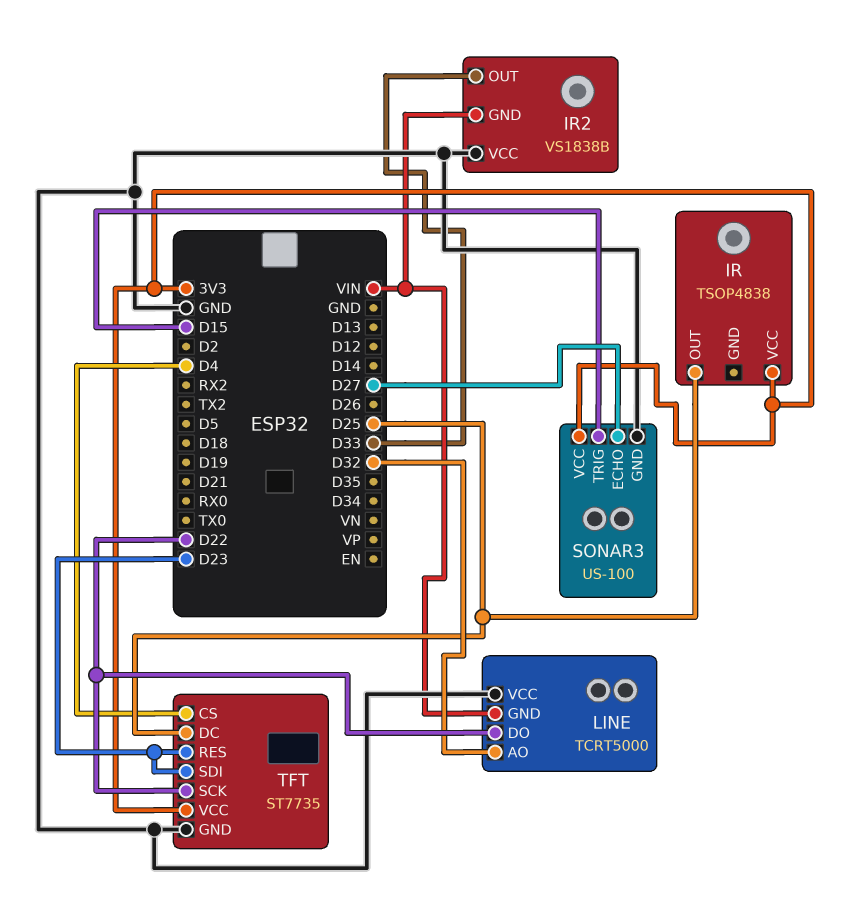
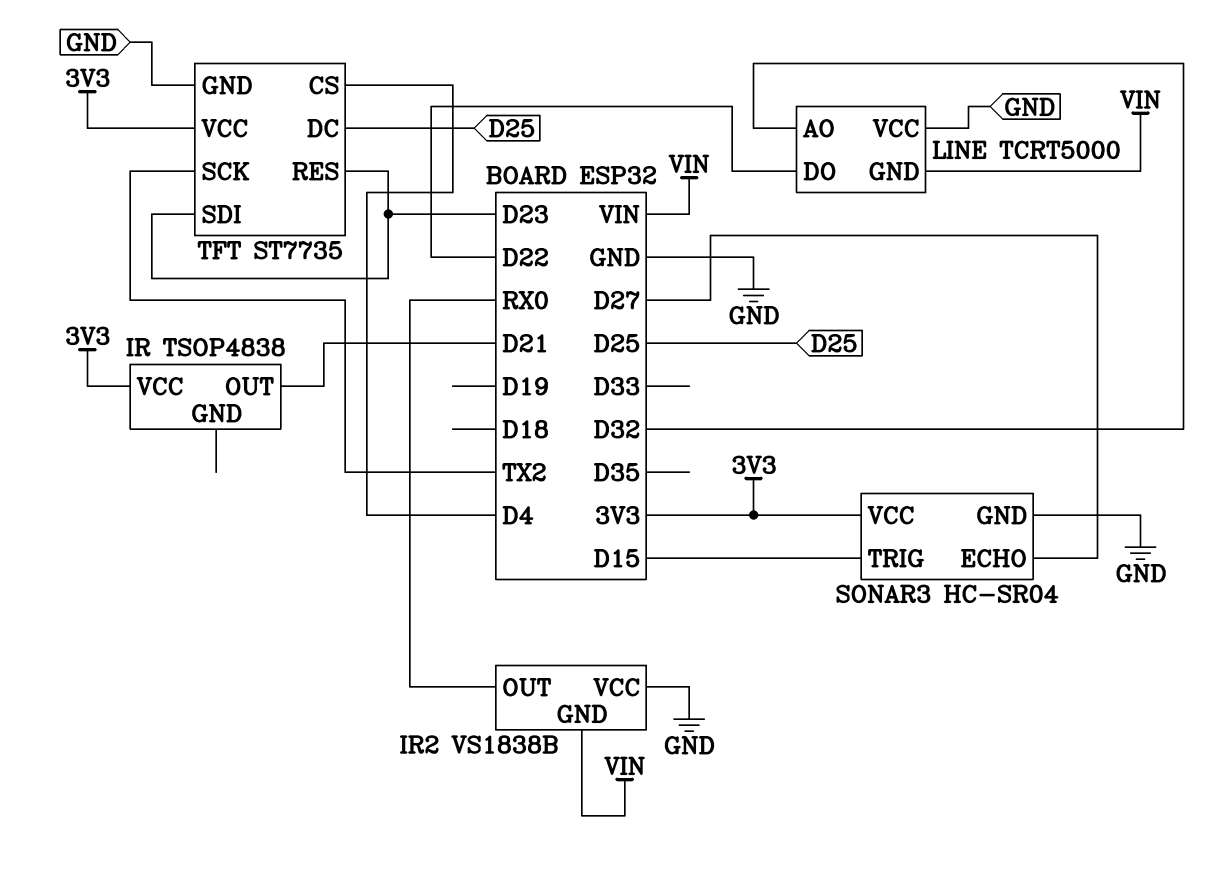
IR pin OUT: D25 -> D21
IR2 pin OUT: D33 -> RX0
SONAR3: US-100 -> HC-SR04
TFT pin SCK: D22 -> TX2

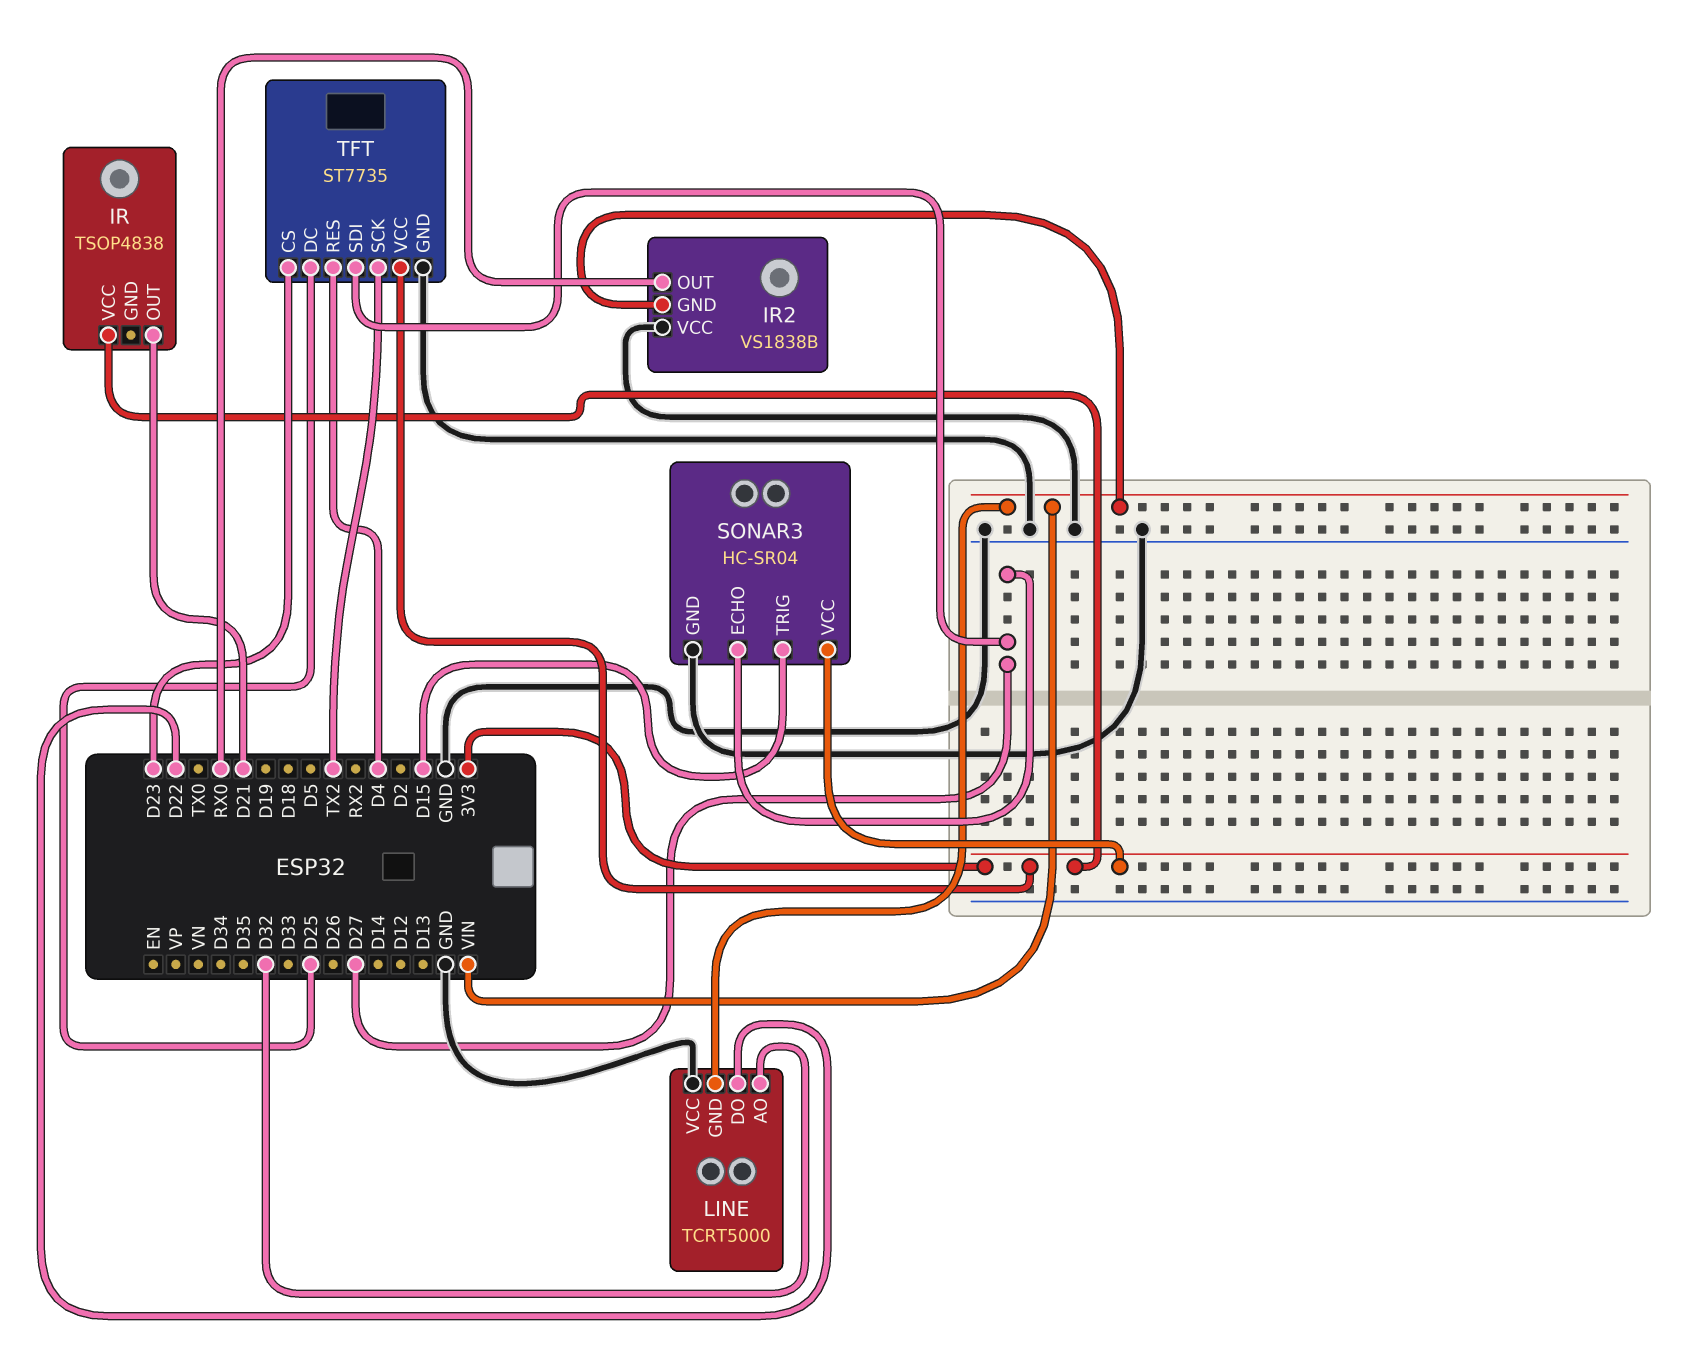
TFT pin CS: D4 -> D23
TFT pin RES: D23 -> D4
TFT pin SDI: D23 -> D27

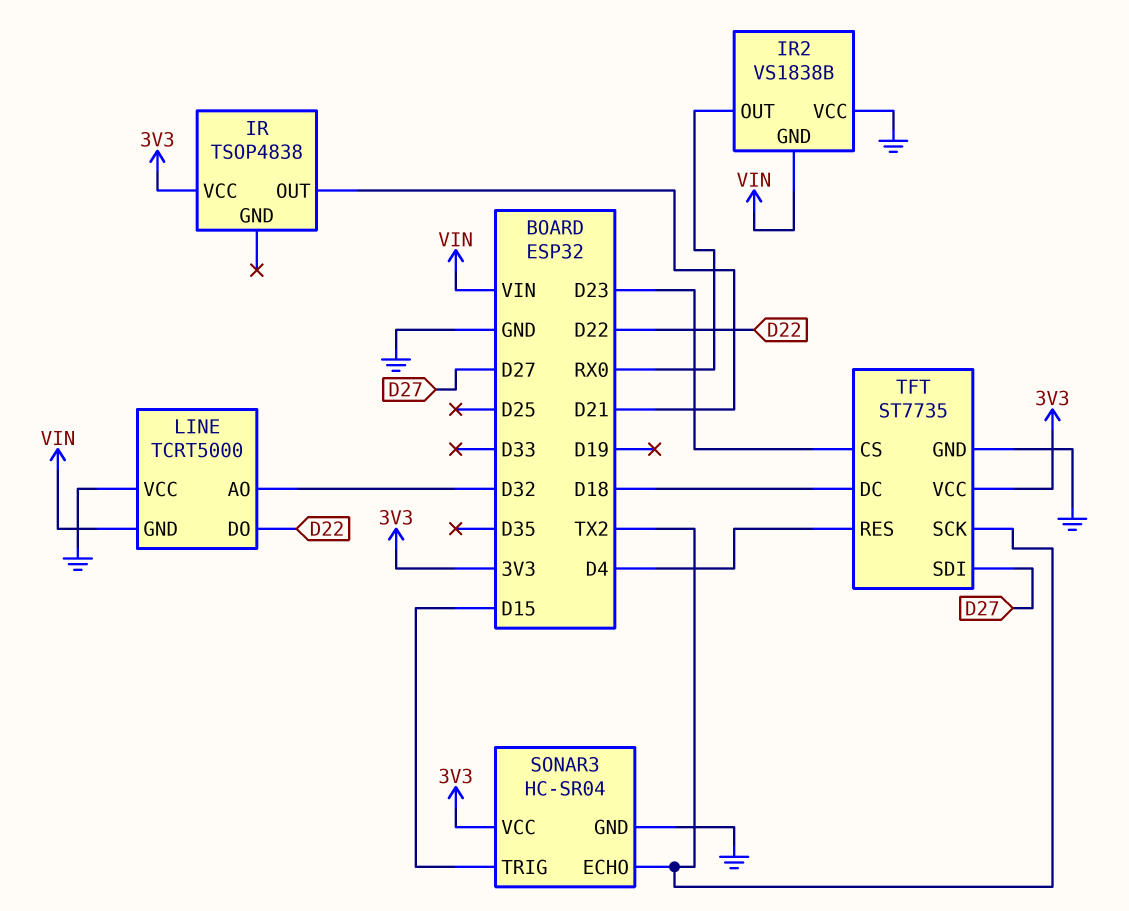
SONAR3 pin ECHO: D27 -> TX2
TFT pin DC: D25 -> D18

